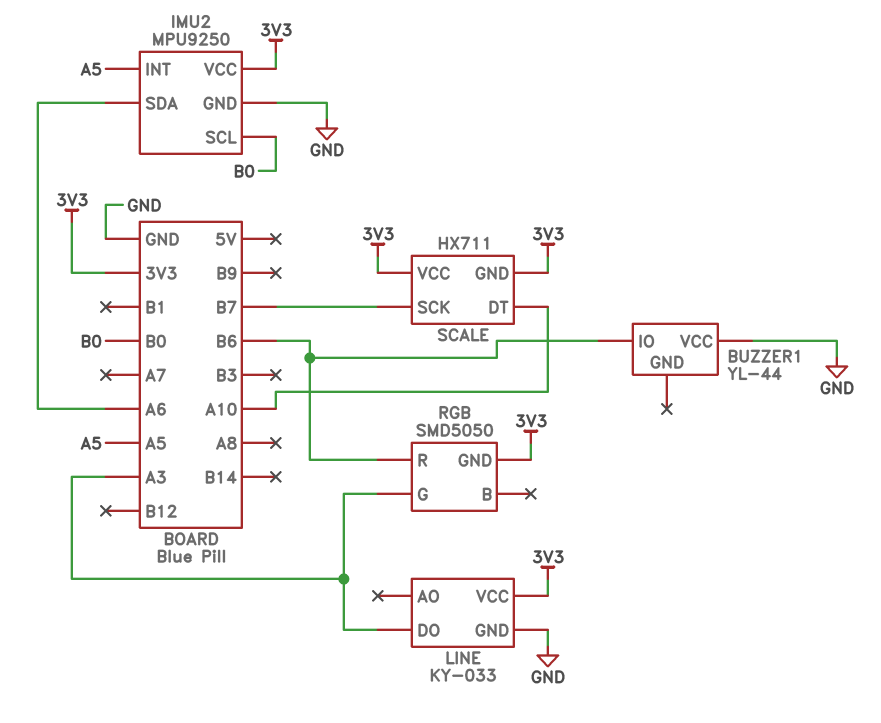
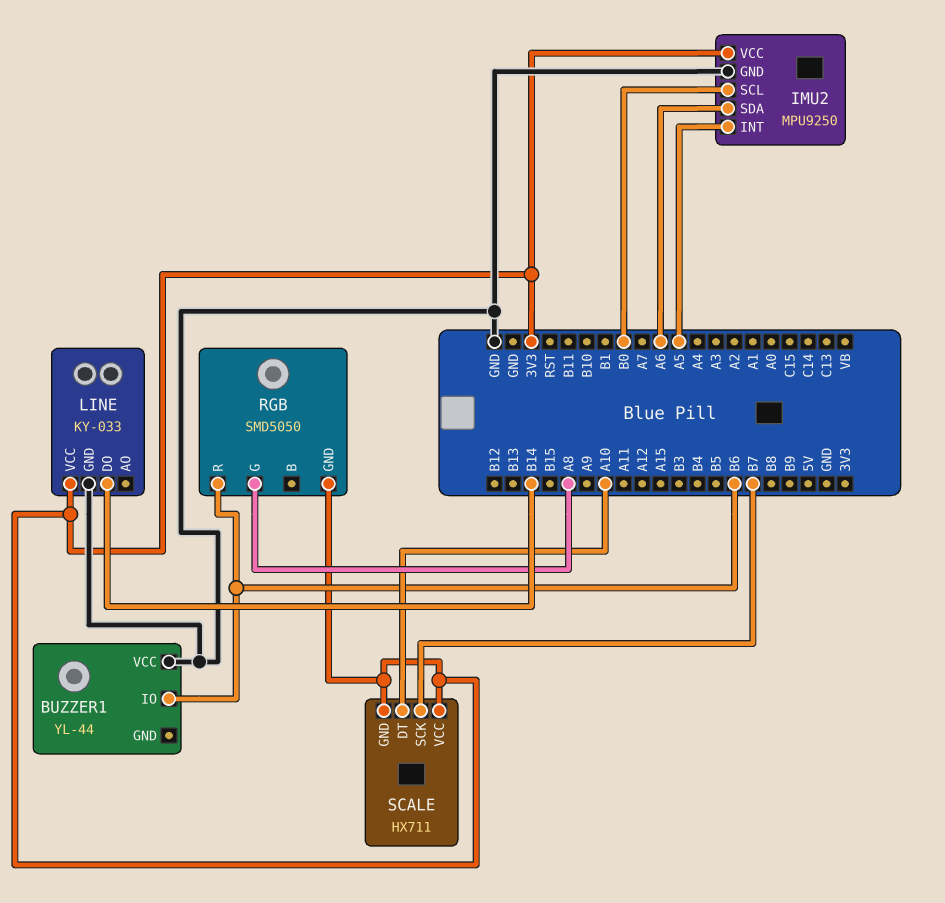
LINE pin DO: A3 -> B14
RGB pin G: A3 -> A8

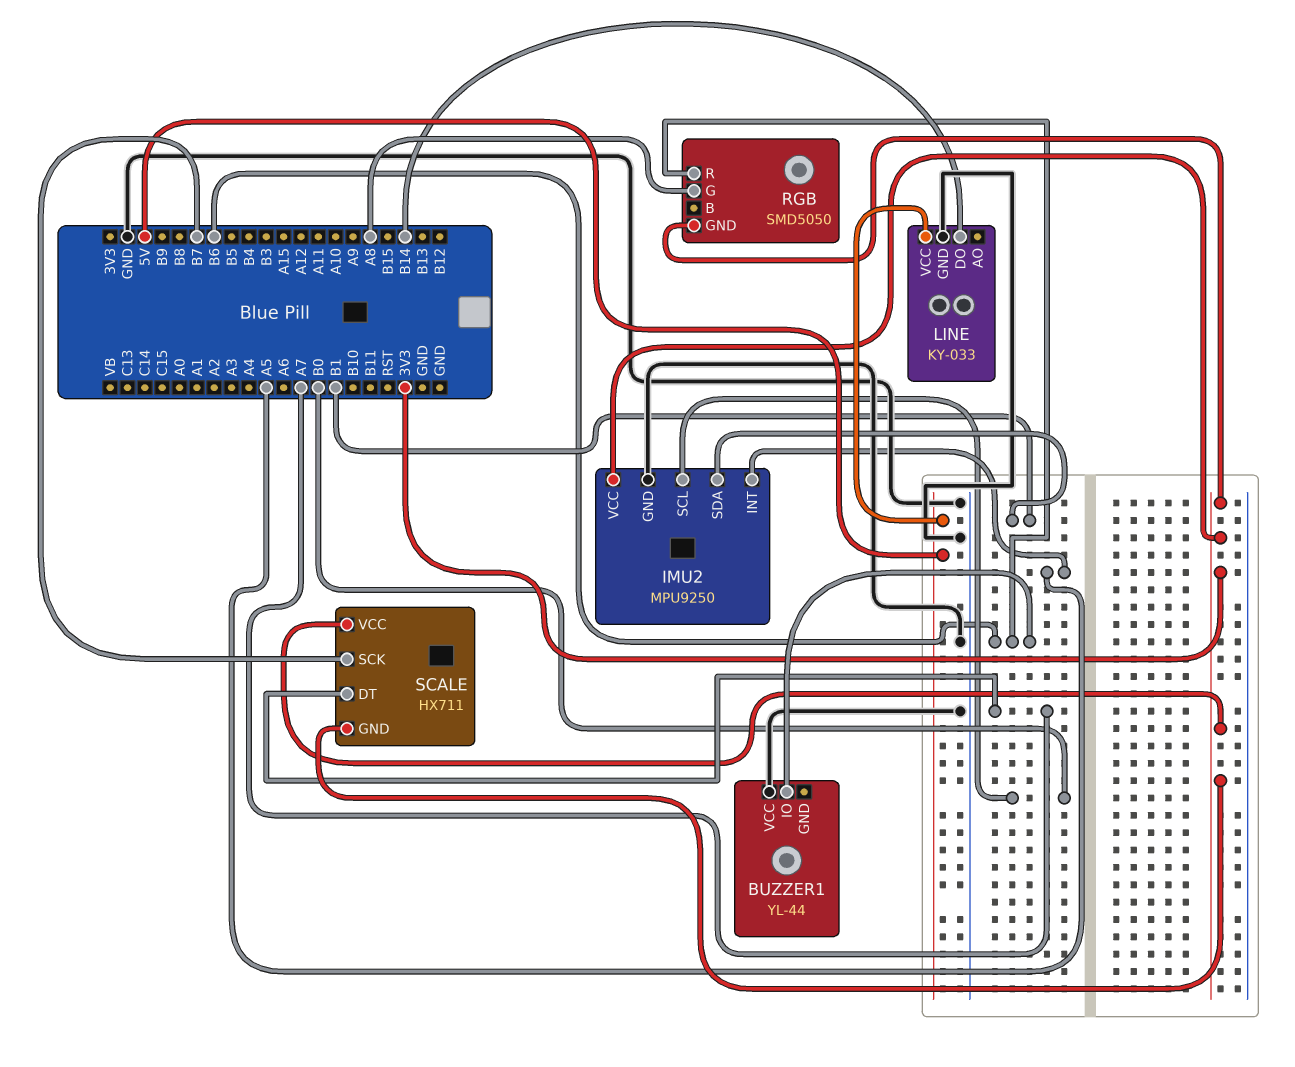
IMU2 pin SDA: A6 -> B1
LINE pin VCC: 3V3 -> 5V
SCALE pin DT: A10 -> A7

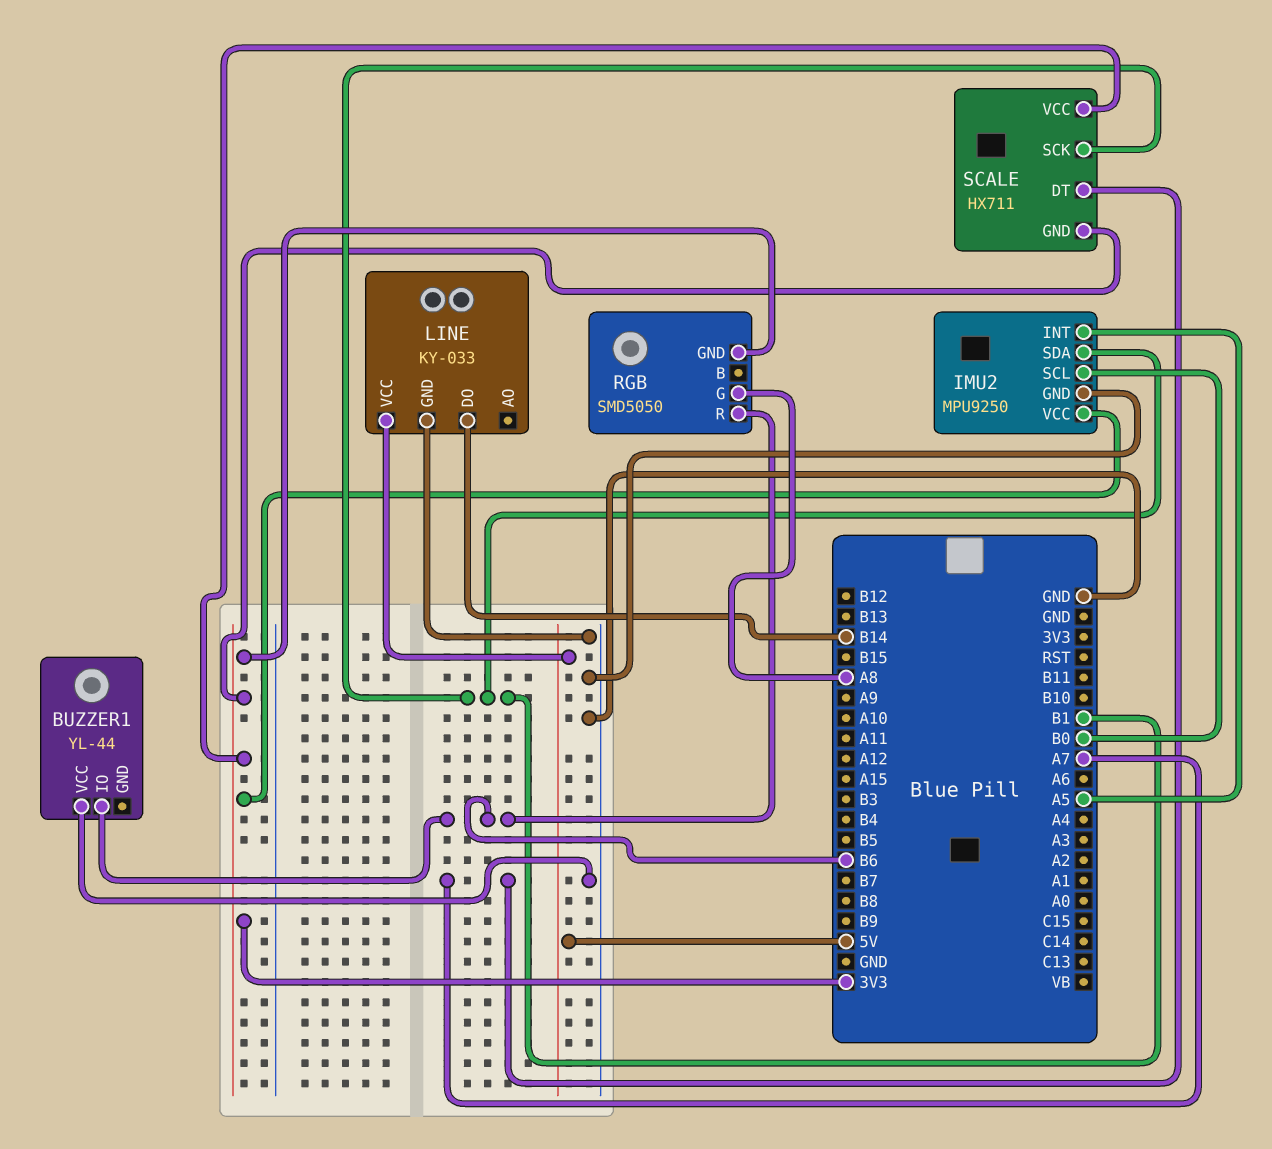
SCALE pin SCK: B7 -> B1

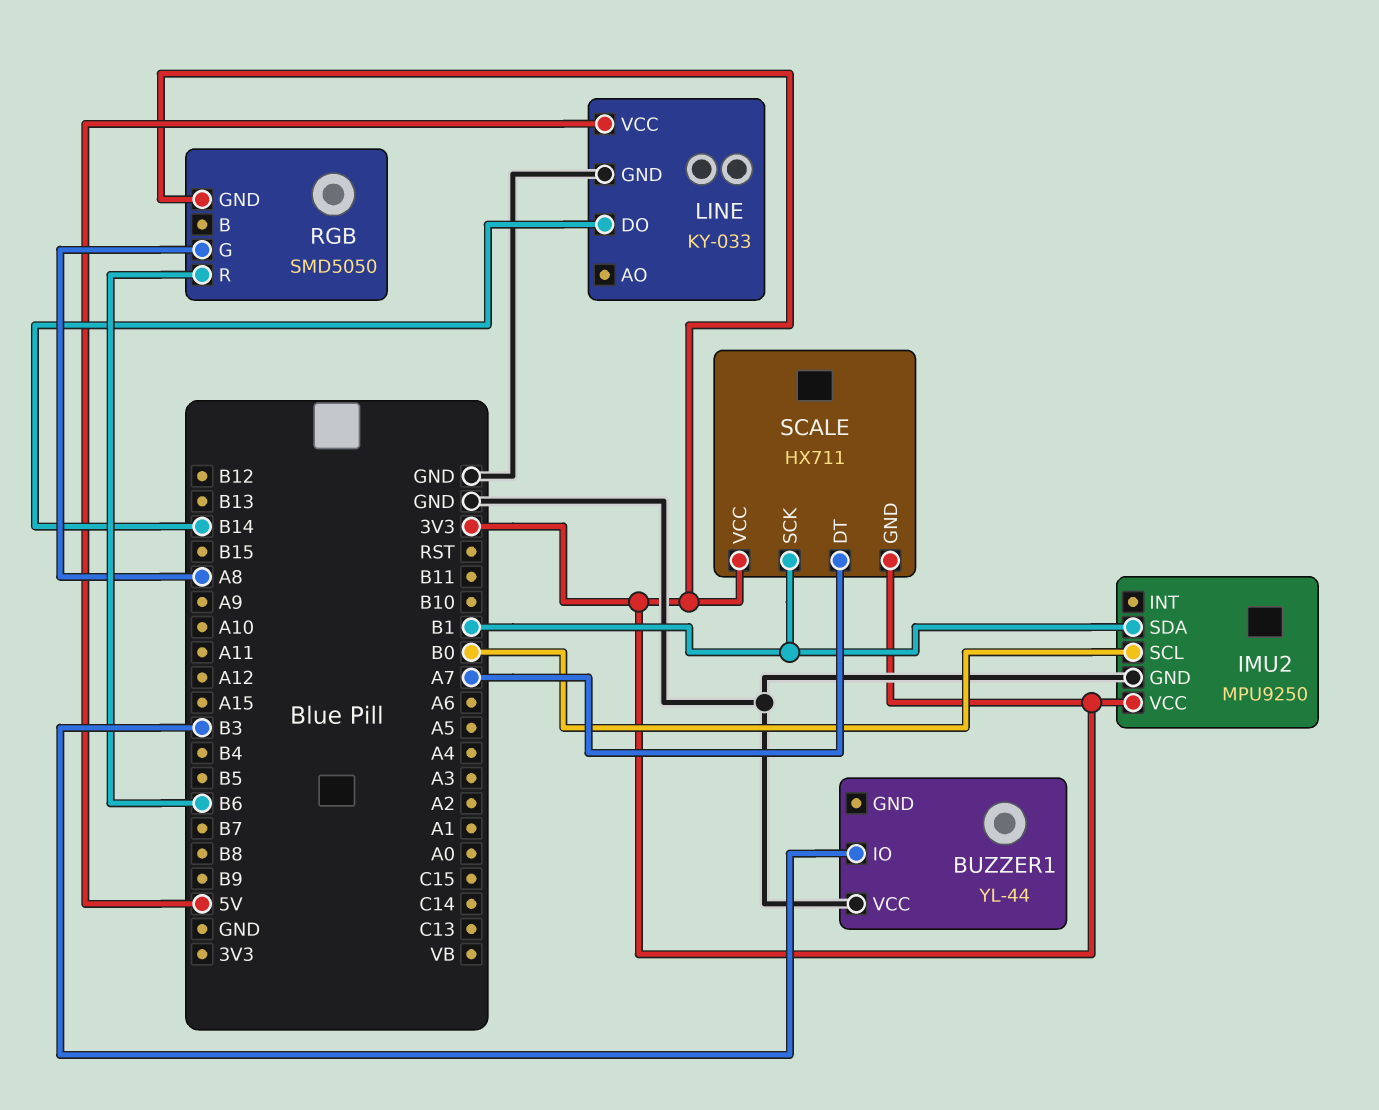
BUZZER1 pin IO: B6 -> B3
IMU2 pin INT: A5 -> none

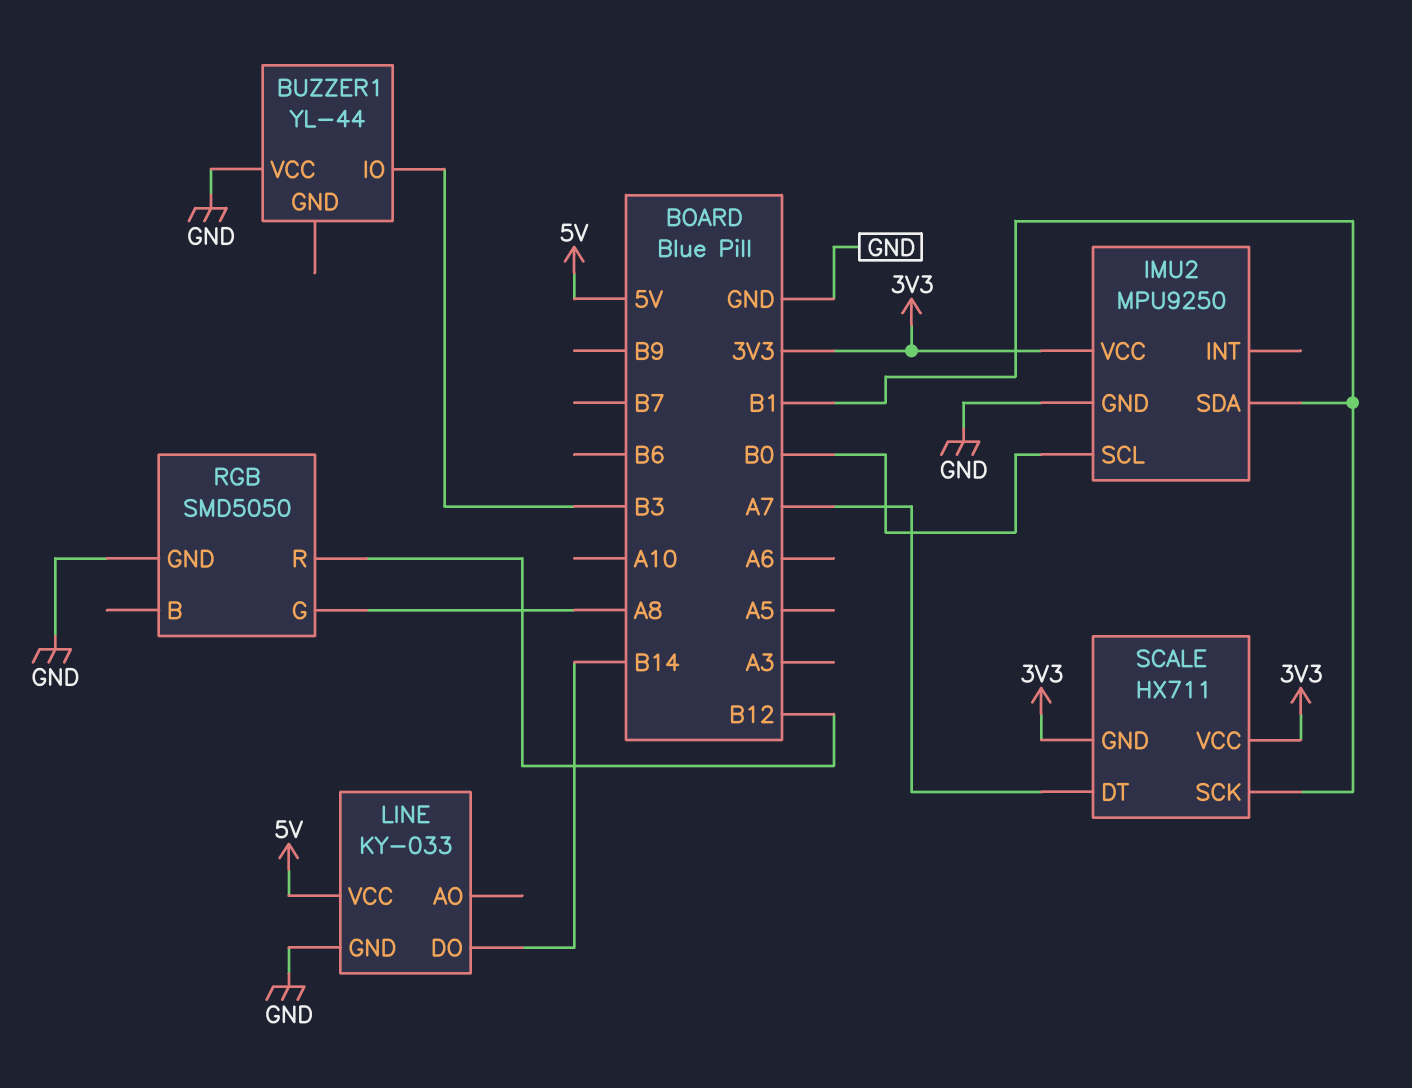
RGB pin GND: 3V3 -> GND
RGB pin R: B6 -> B12

